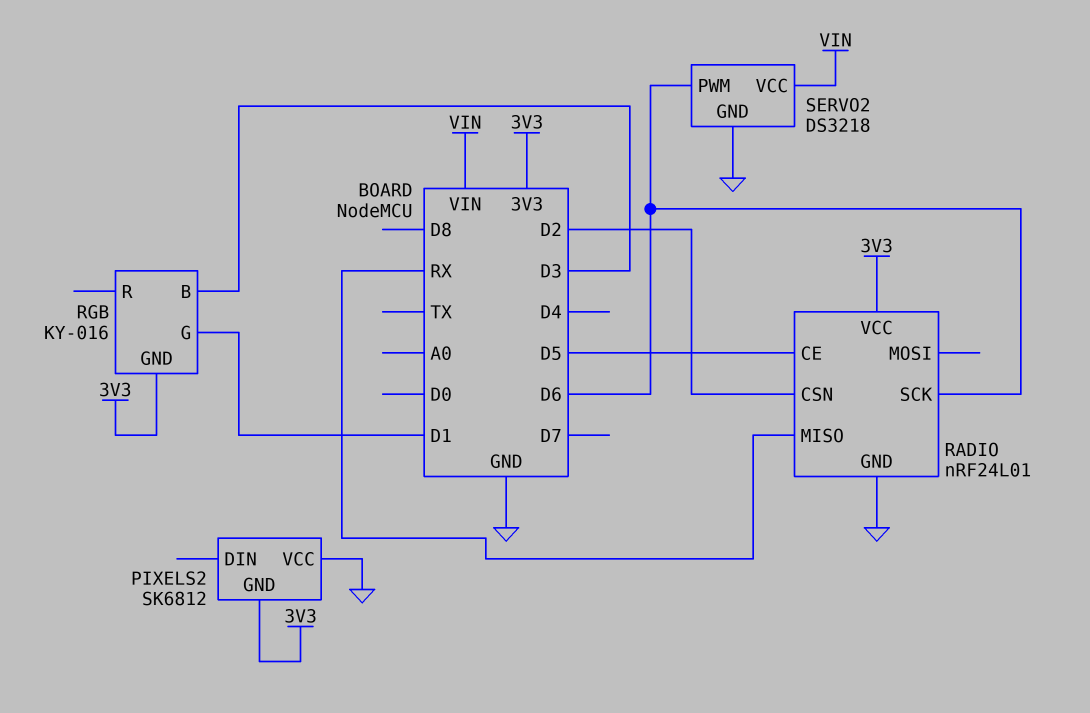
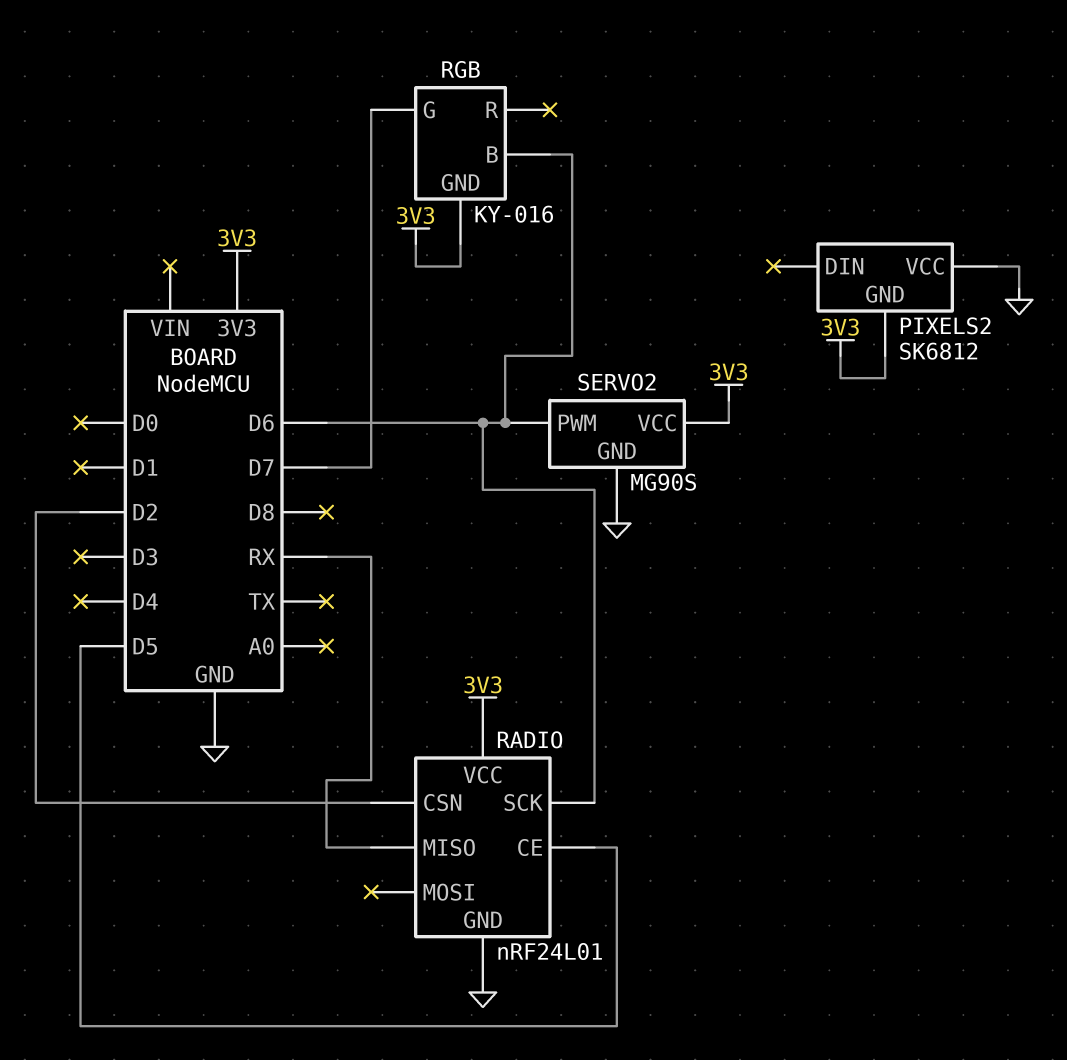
RGB pin B: D3 -> D6
RGB pin G: D1 -> D7
SERVO2: DS3218 -> MG90S
SERVO2 pin VCC: VIN -> 3V3

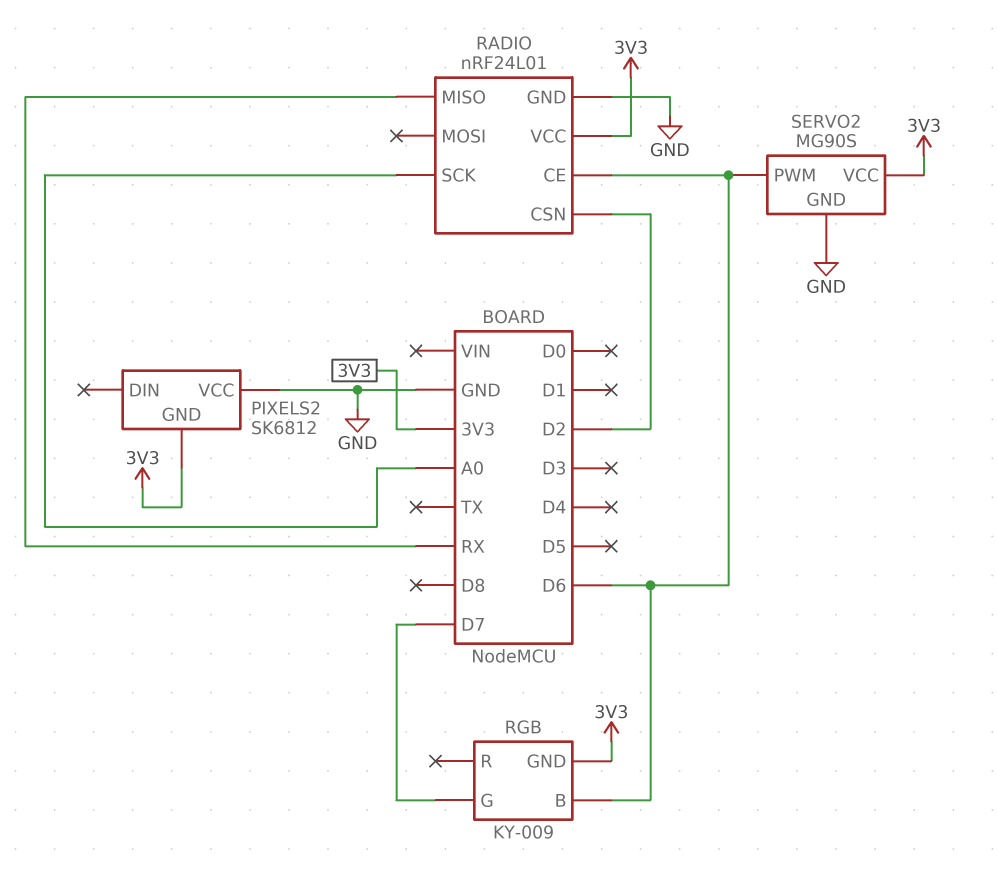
RADIO pin CE: D5 -> D6
RADIO pin SCK: D6 -> A0
RGB: KY-016 -> KY-009

